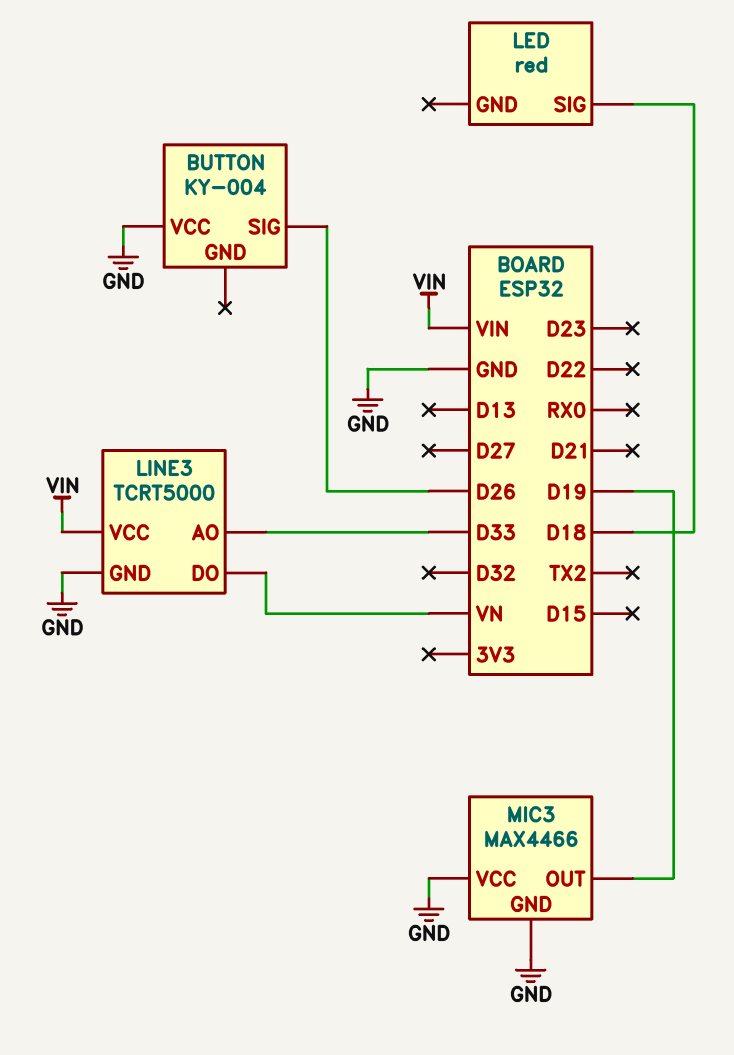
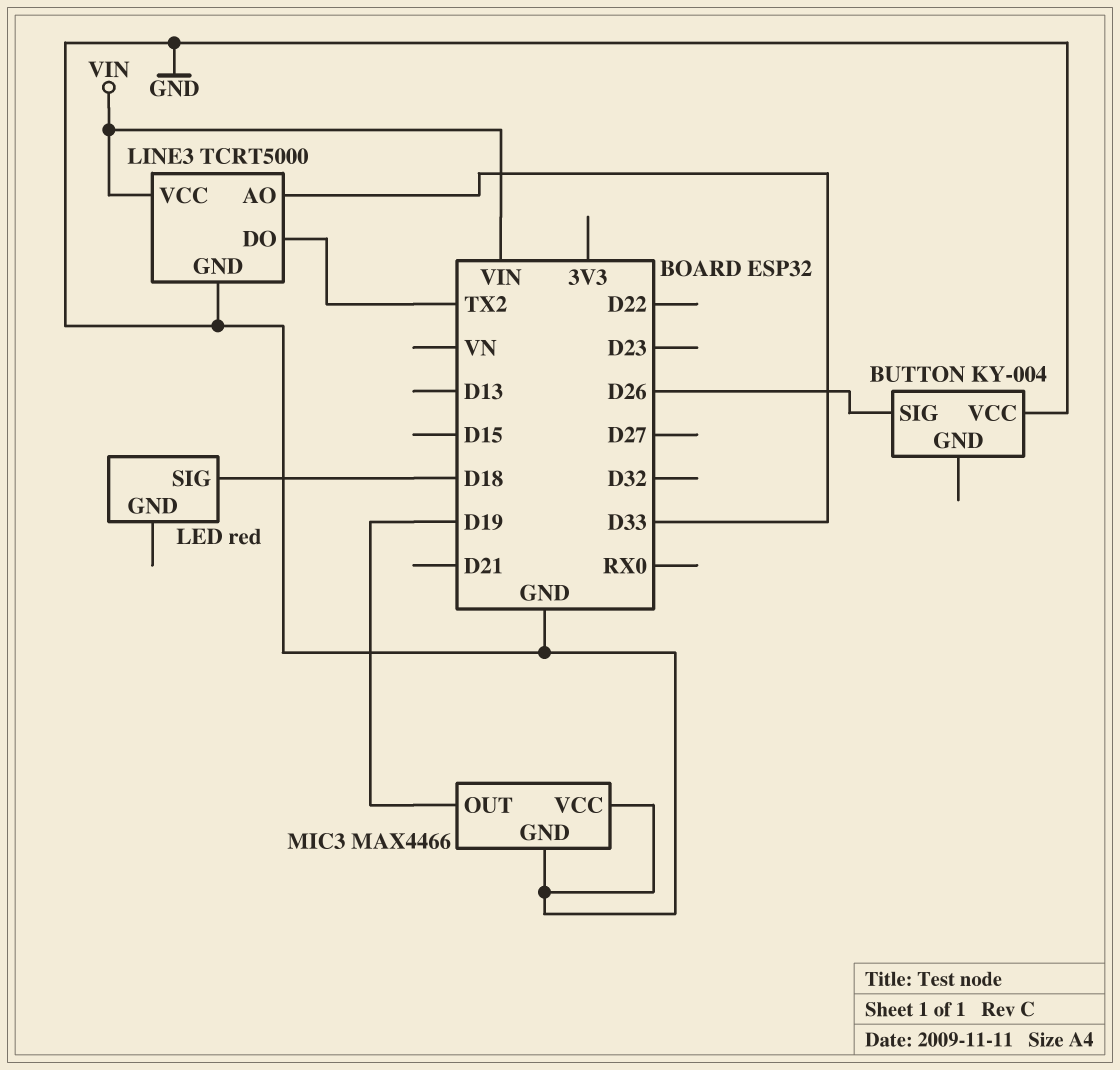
LINE3 pin DO: VN -> TX2

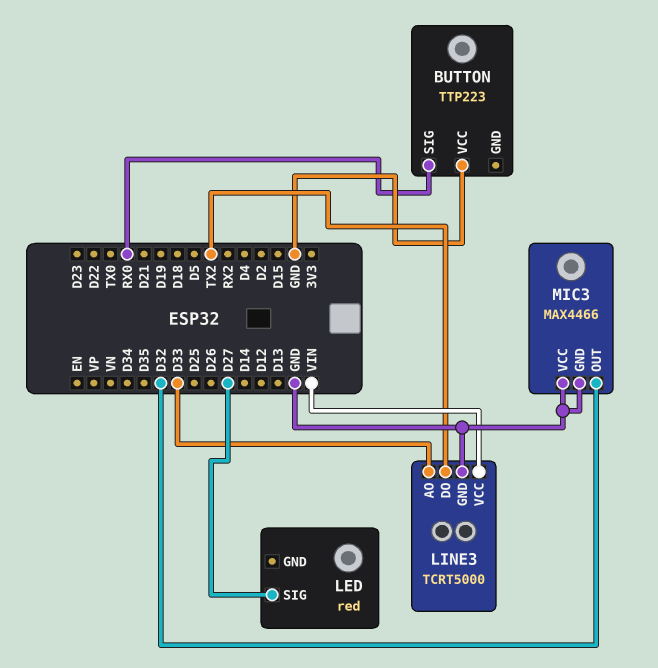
BUTTON: KY-004 -> TTP223
BUTTON pin SIG: D26 -> RX0
LED pin SIG: D18 -> D27
MIC3 pin OUT: D19 -> D32

